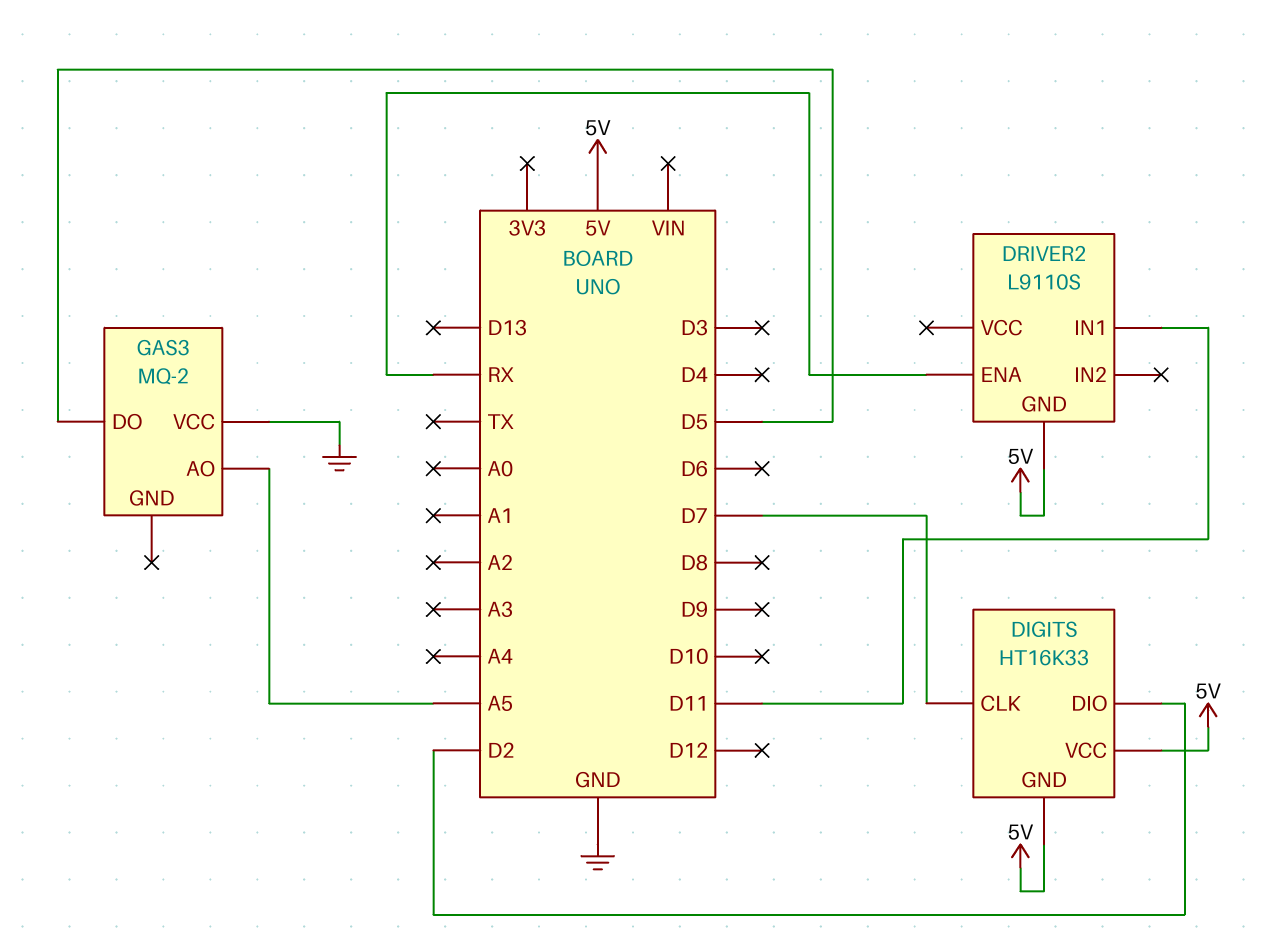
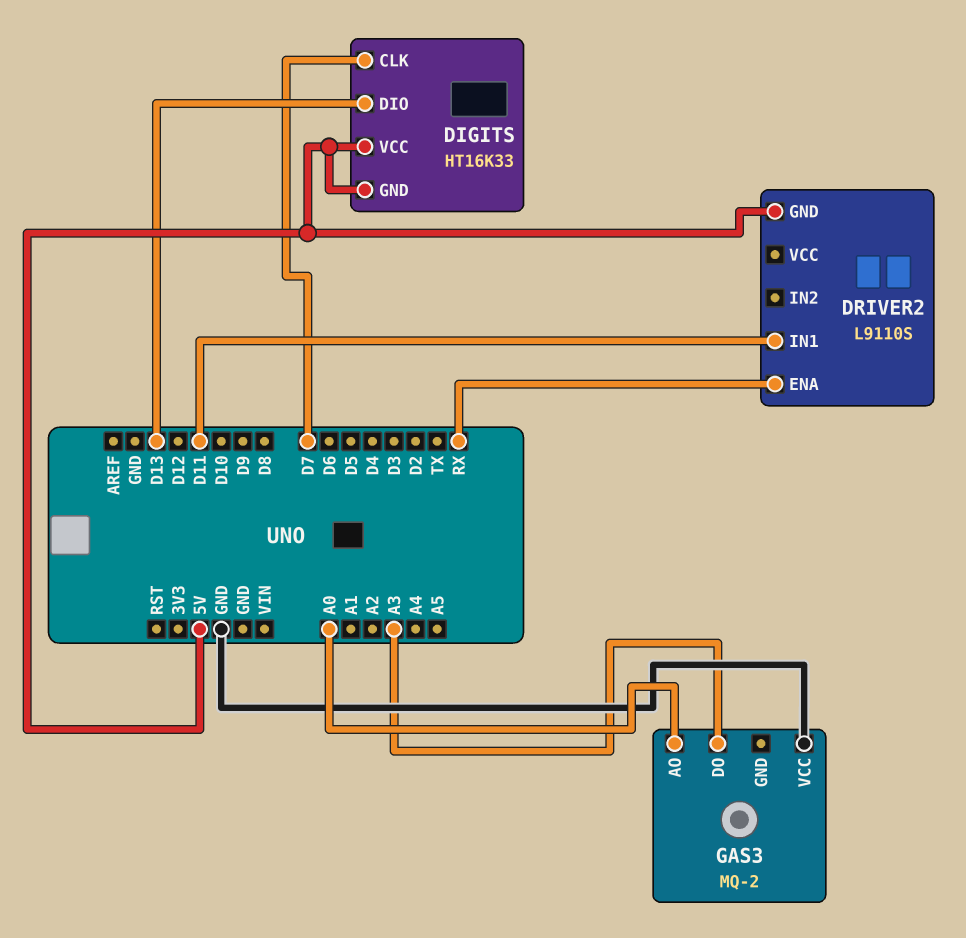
DIGITS pin DIO: D2 -> D13
GAS3 pin AO: A5 -> A0
GAS3 pin DO: D5 -> A3

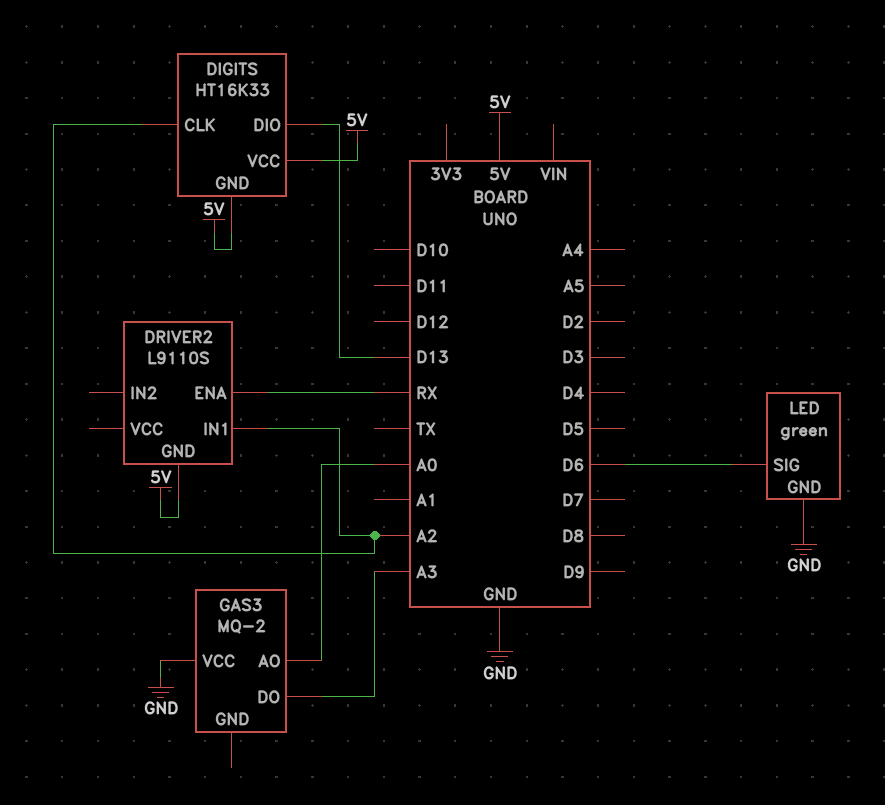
DIGITS pin CLK: D7 -> A2
DRIVER2 pin IN1: D11 -> A2
LED: none -> green
LED pin GND: none -> GND
LED pin SIG: none -> D6

